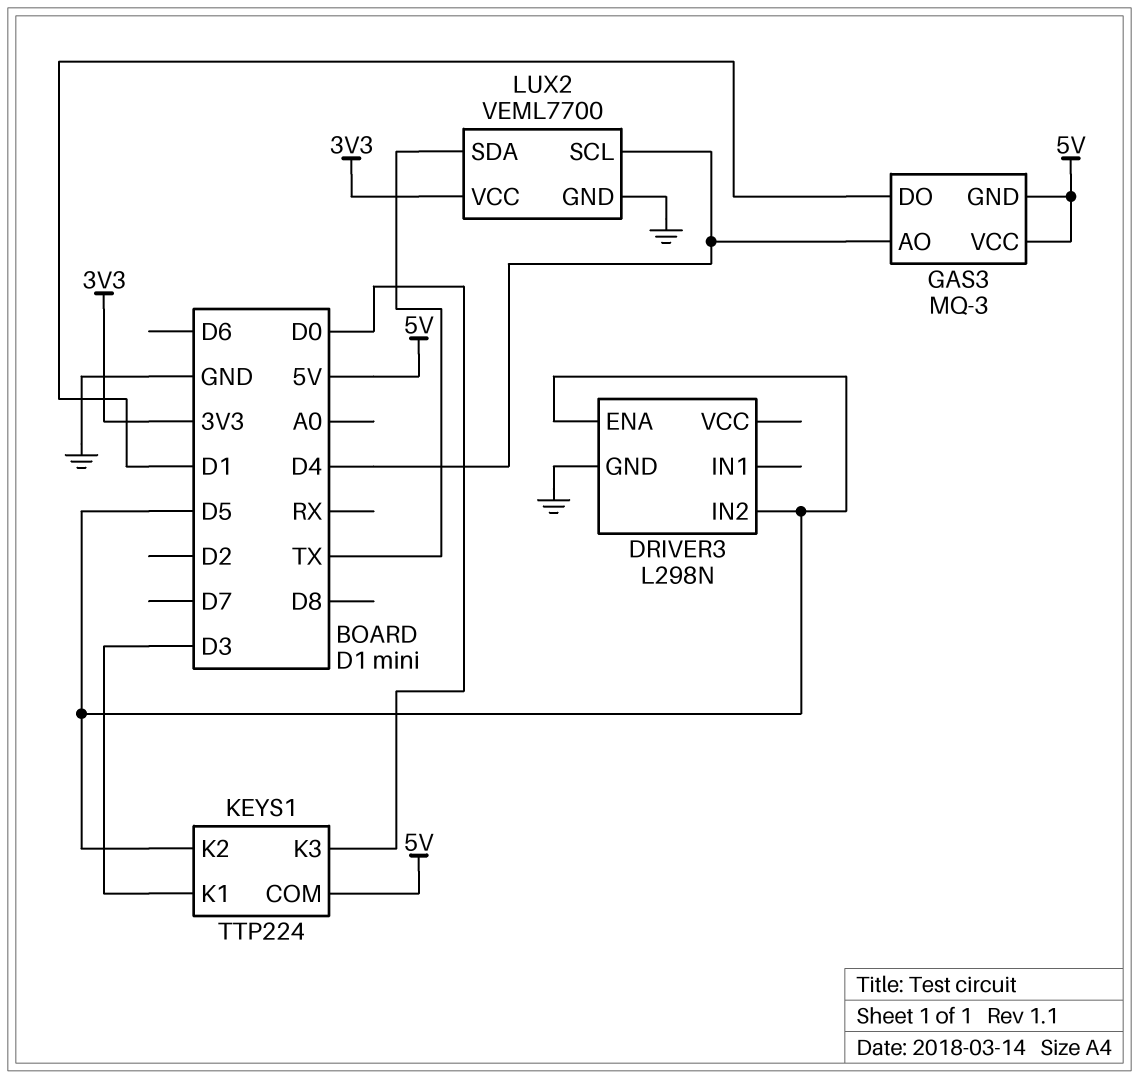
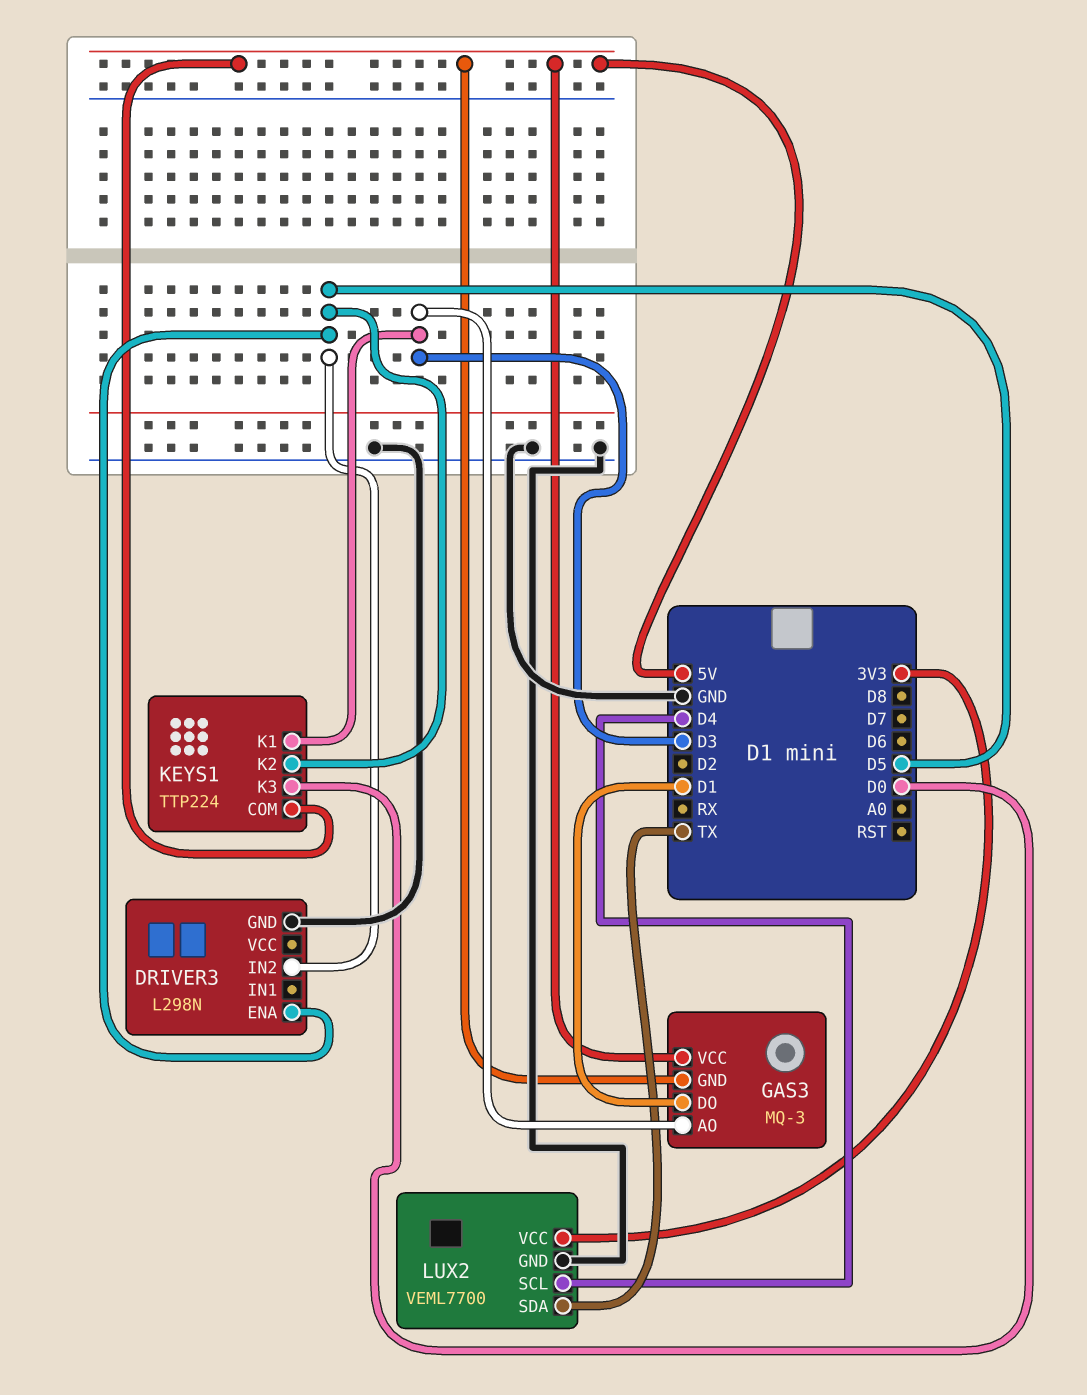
GAS3 pin AO: D4 -> D3

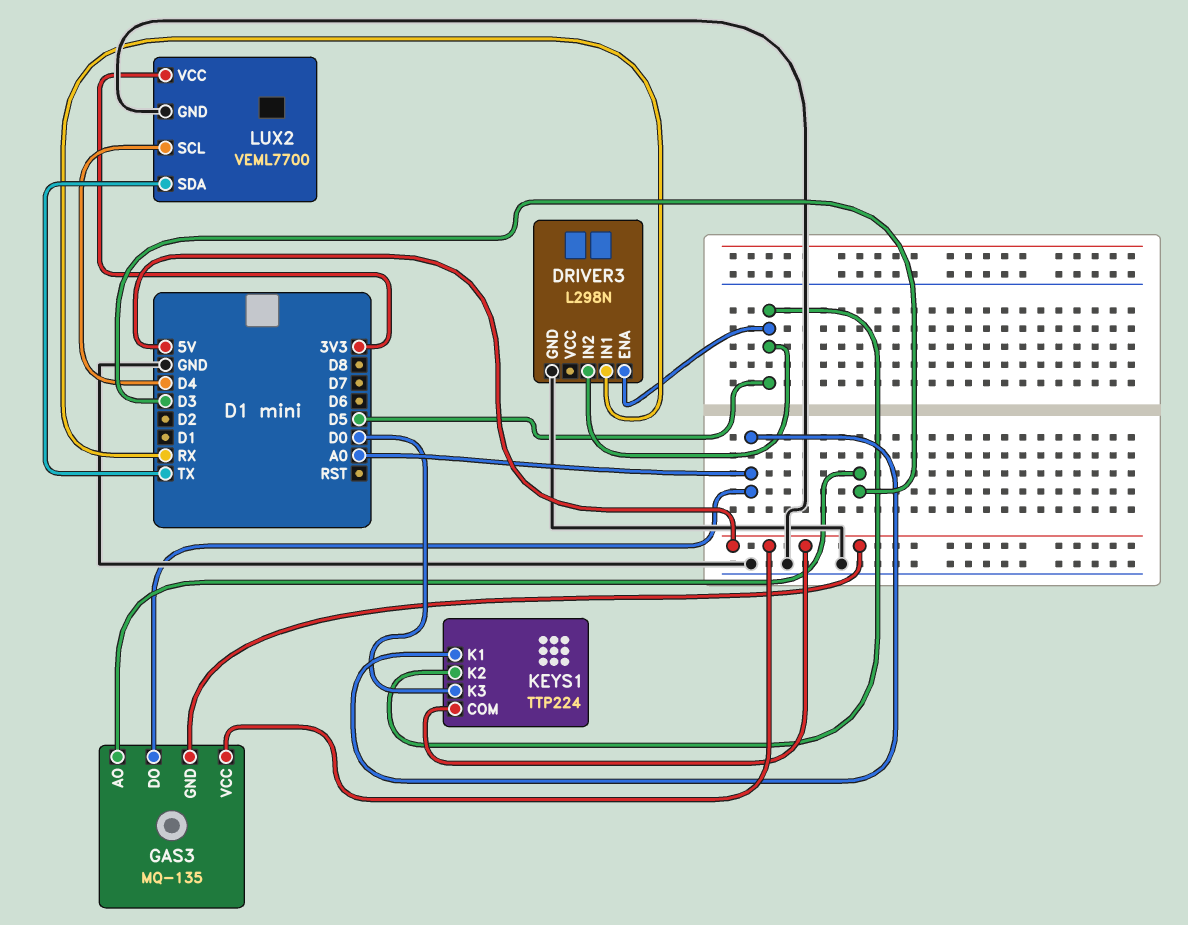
DRIVER3 pin IN1: none -> RX
GAS3: MQ-3 -> MQ-135
GAS3 pin DO: D1 -> A0
KEYS1 pin K1: D3 -> A0

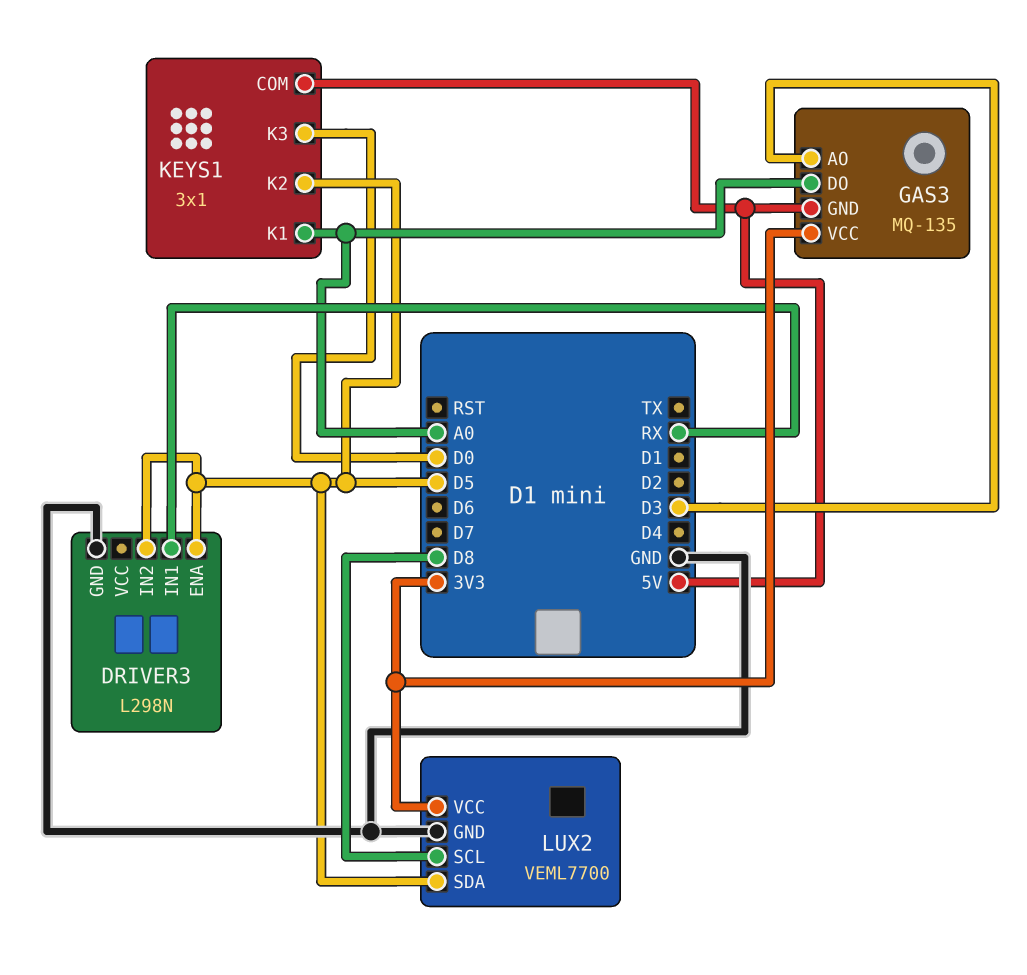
GAS3 pin VCC: 5V -> 3V3
KEYS1: TTP224 -> 3x1
LUX2 pin SCL: D4 -> D8
LUX2 pin SDA: TX -> D5

